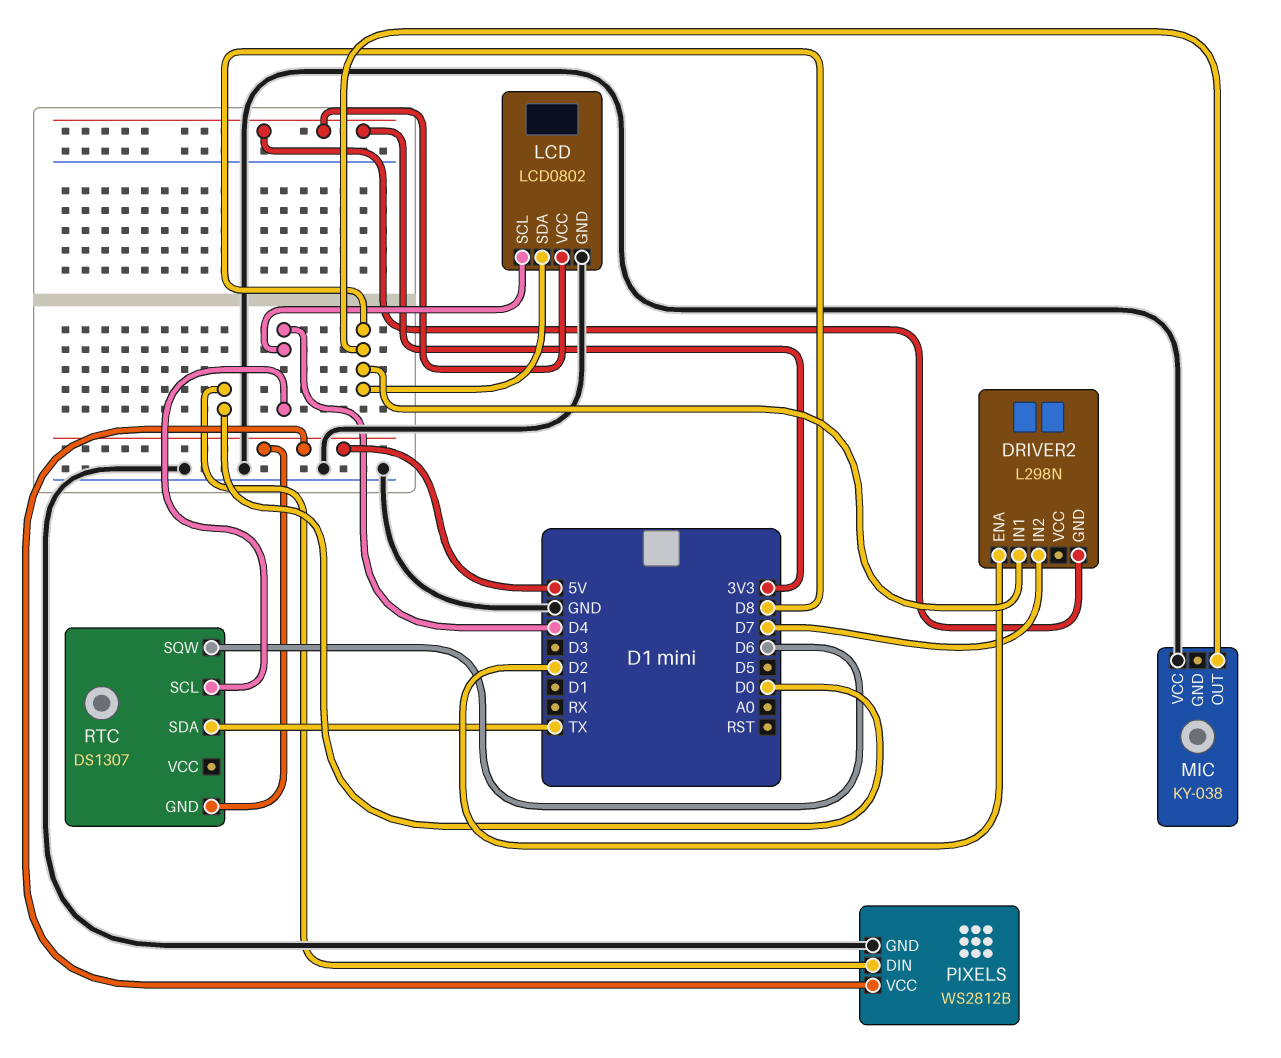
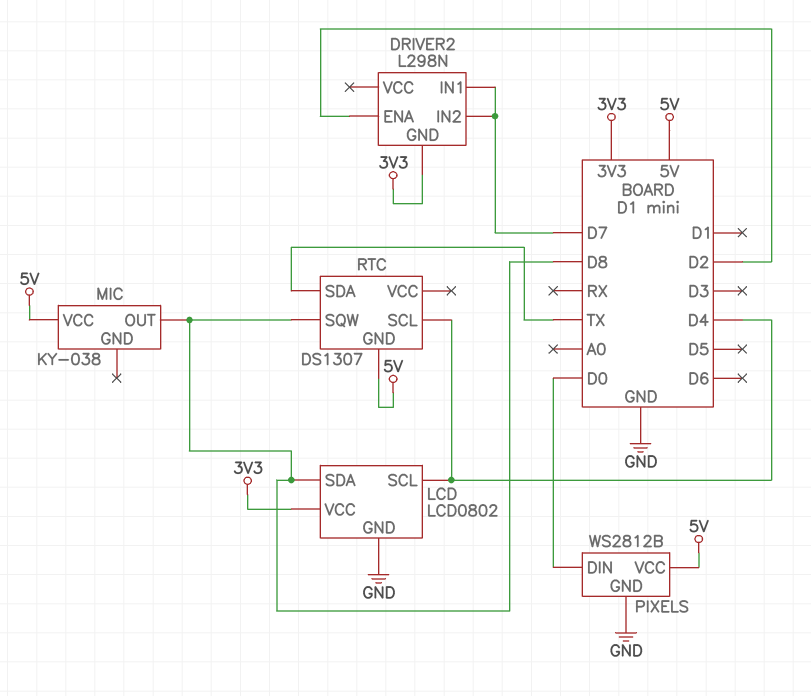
DRIVER2 pin IN1: D8 -> D7
MIC pin VCC: GND -> 5V
RTC pin SQW: D6 -> D8

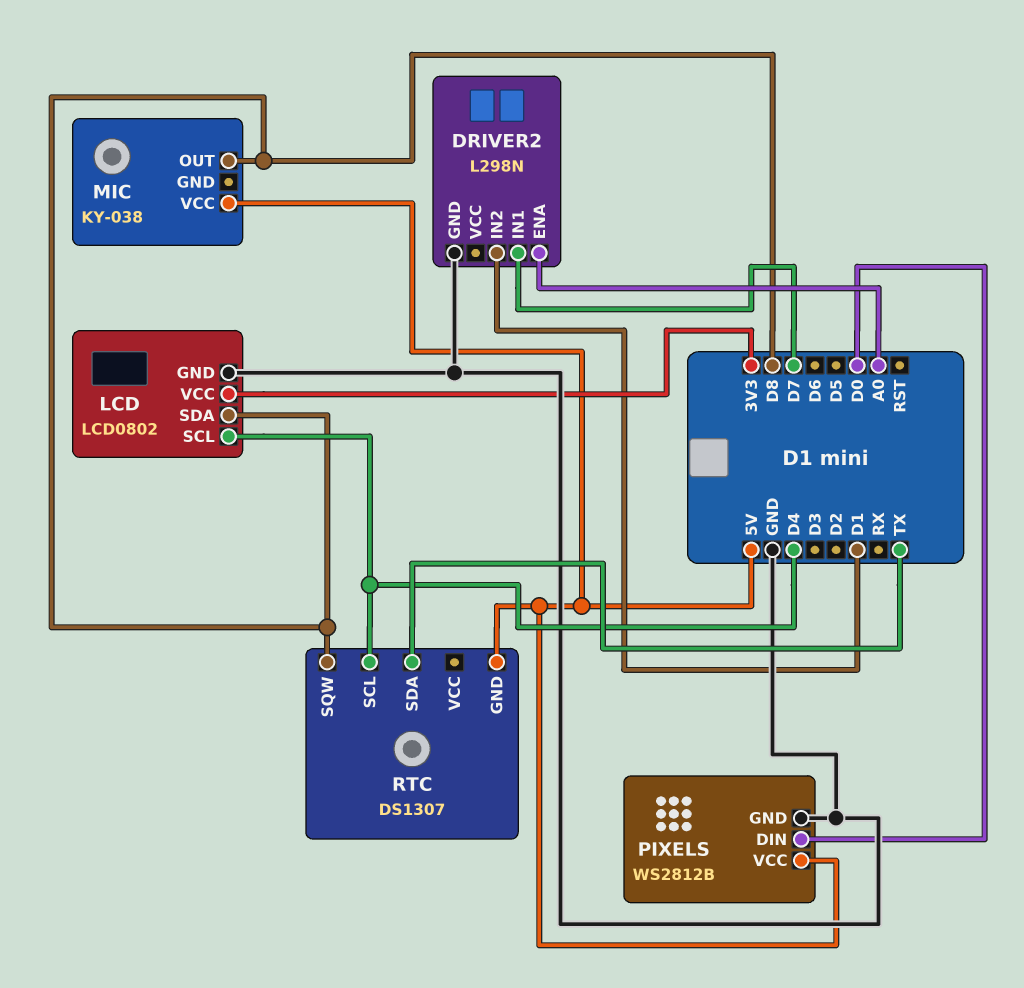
DRIVER2 pin ENA: D2 -> A0
DRIVER2 pin GND: 3V3 -> GND
DRIVER2 pin IN2: D7 -> D1

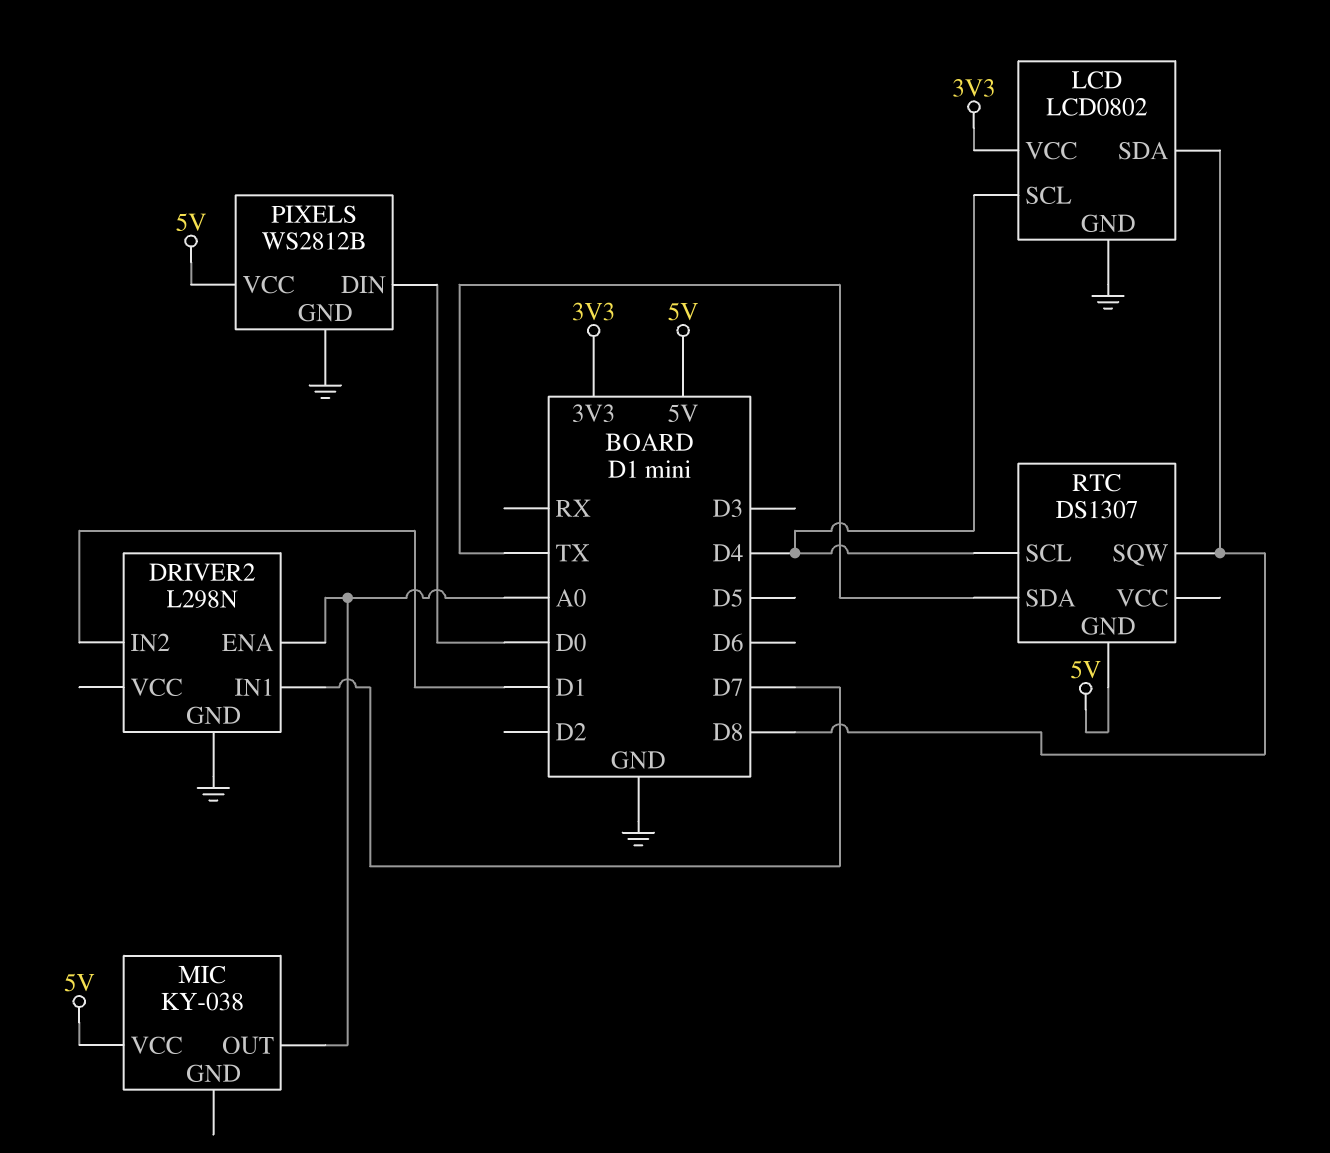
MIC pin OUT: D8 -> A0

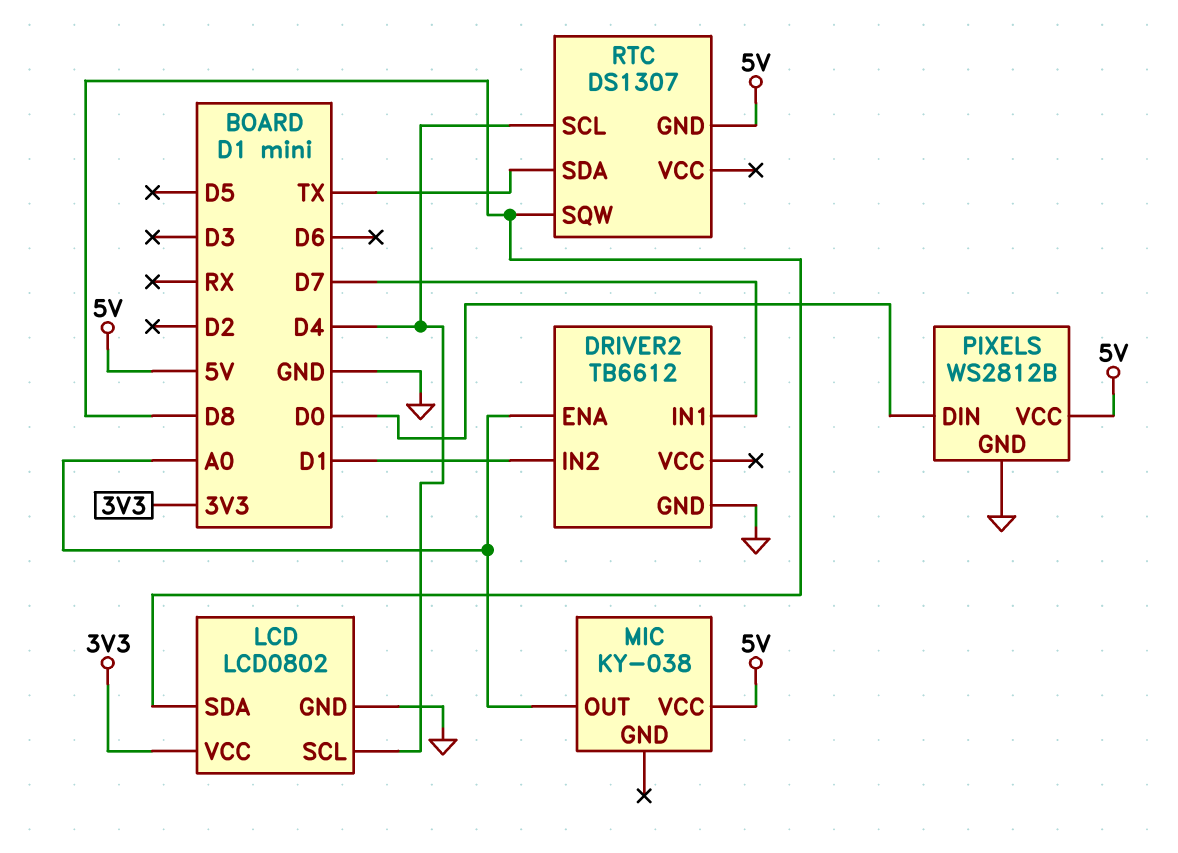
DRIVER2: L298N -> TB6612

